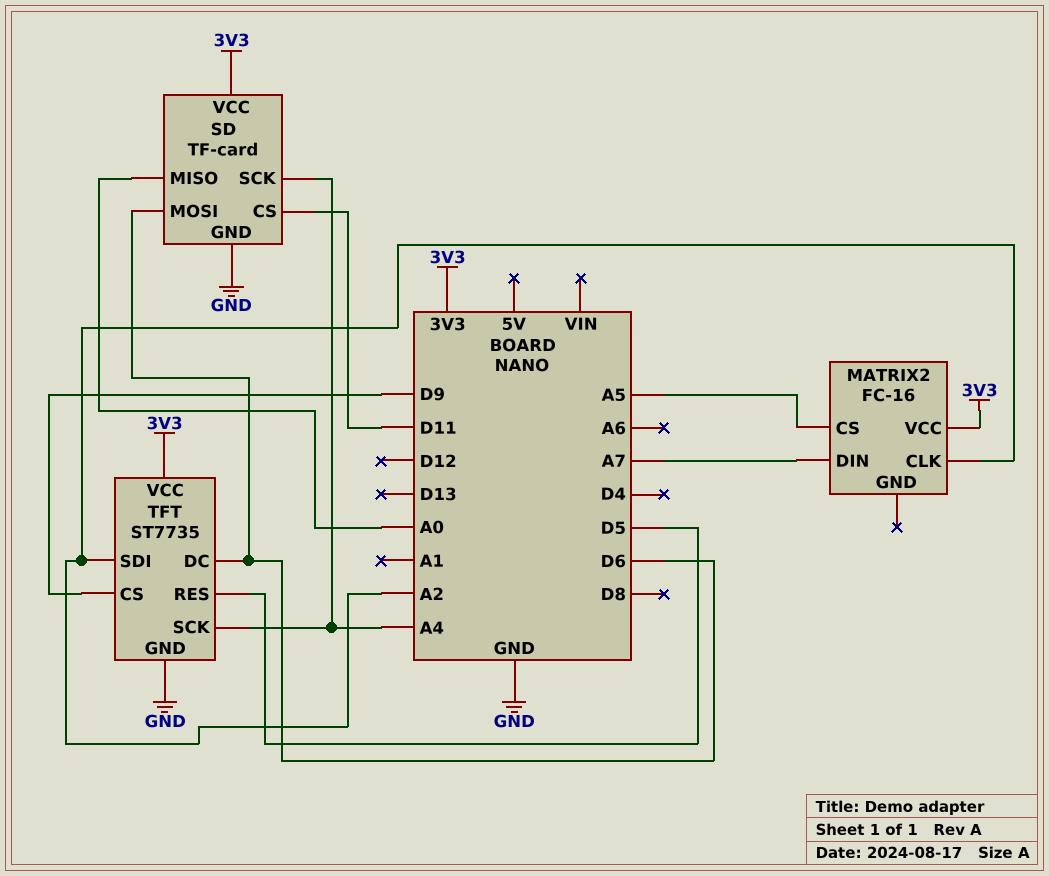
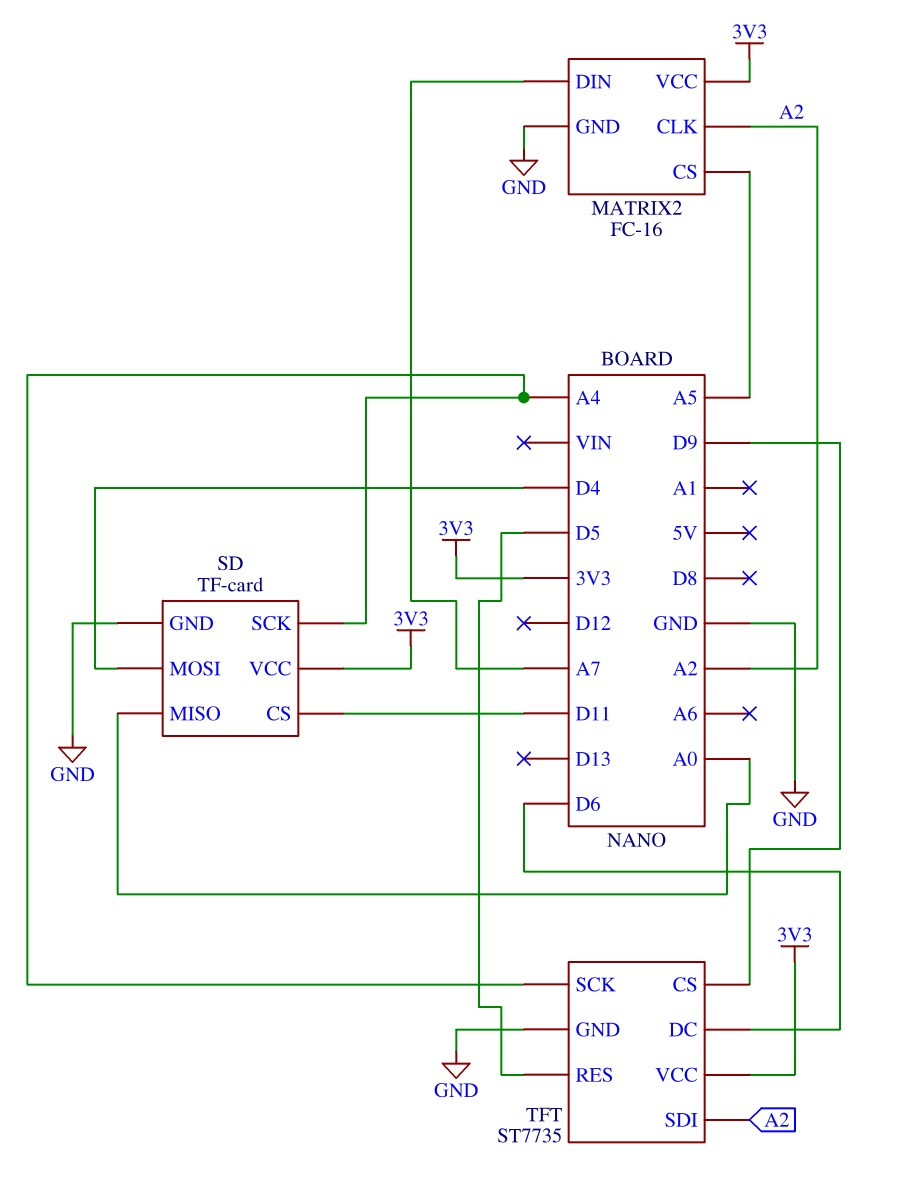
MATRIX2 pin GND: none -> GND
SD pin MOSI: D6 -> D4

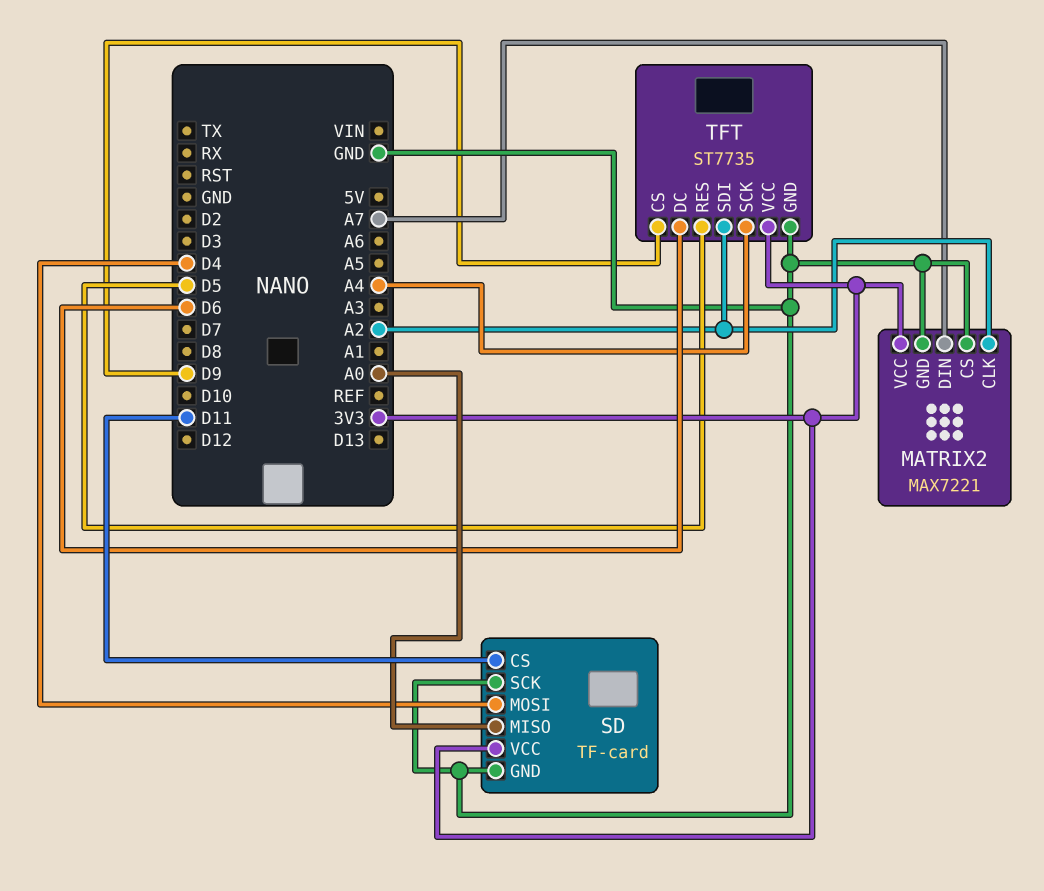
MATRIX2: FC-16 -> MAX7221
MATRIX2 pin CS: A5 -> GND
SD pin SCK: A4 -> GND

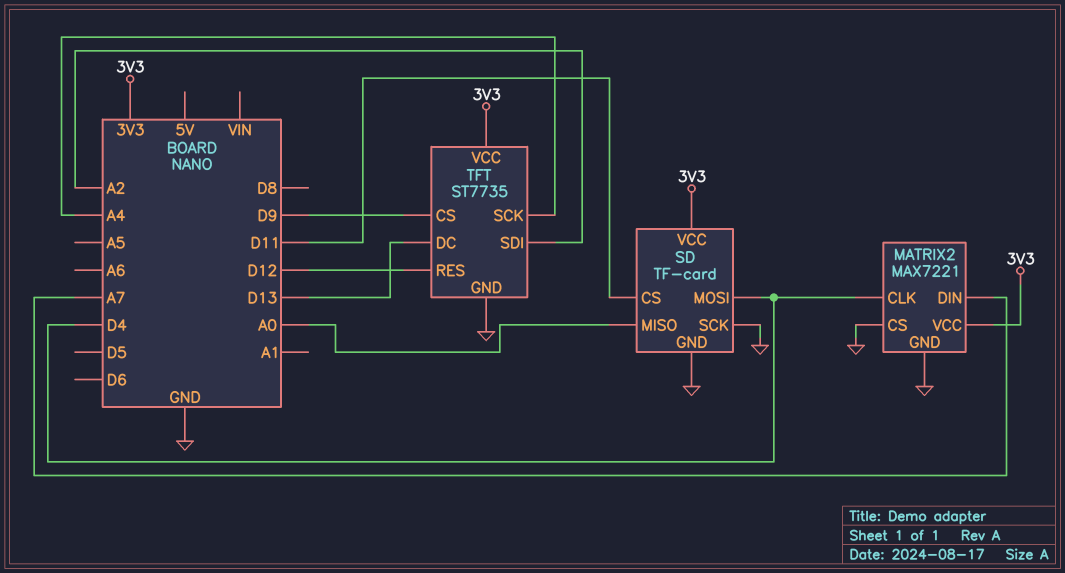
MATRIX2 pin CLK: A2 -> D4
TFT pin DC: D6 -> D13
TFT pin RES: D5 -> D12

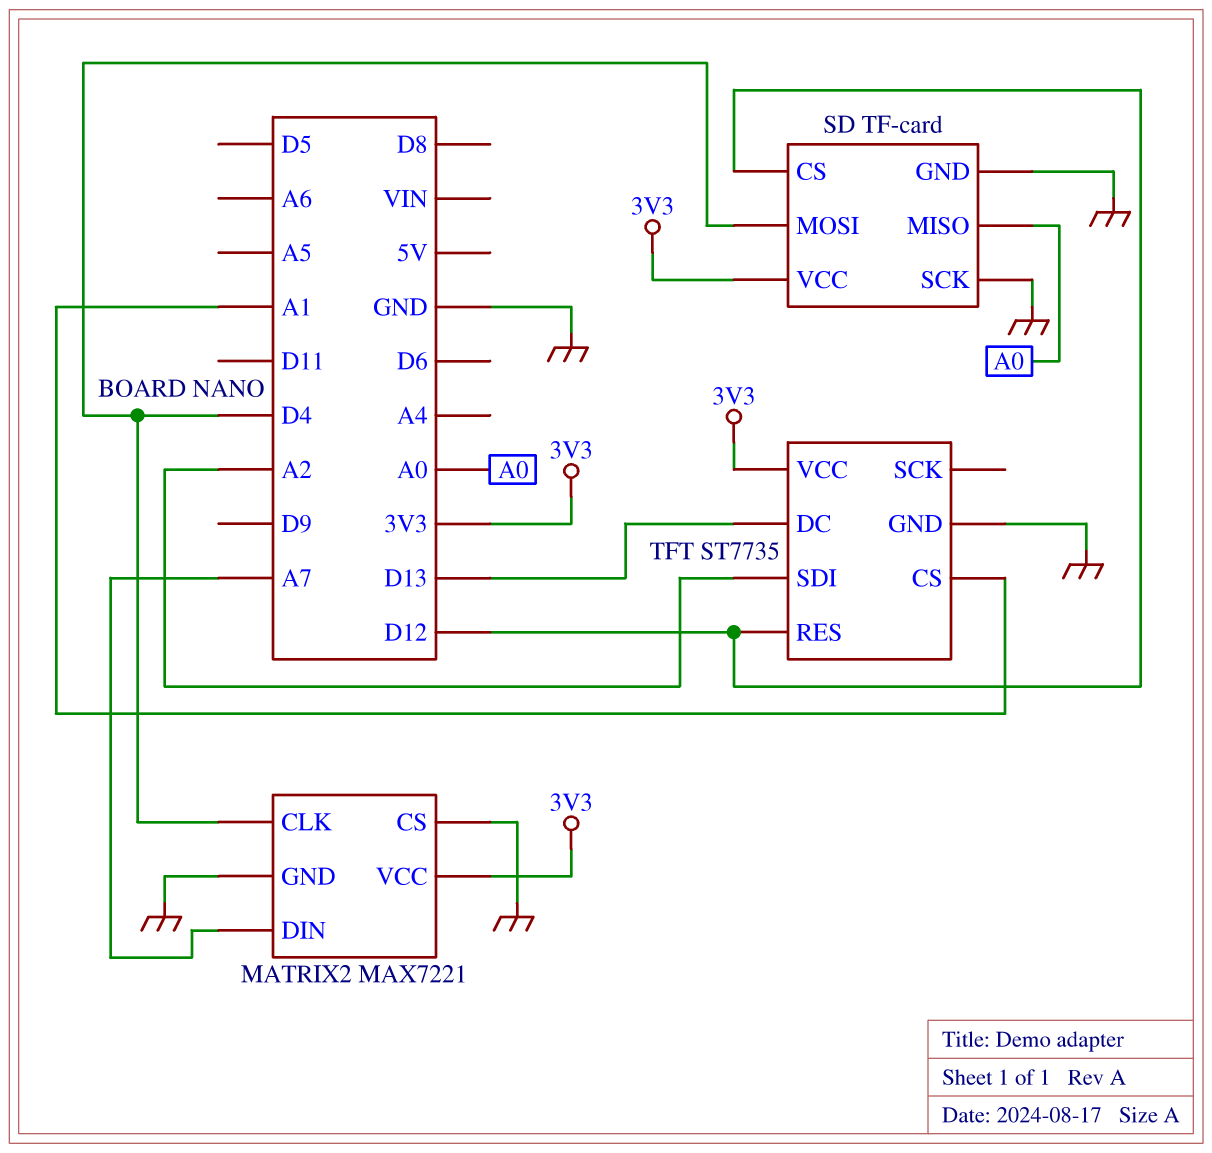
SD pin CS: D11 -> D12
TFT pin CS: D9 -> A1
TFT pin SCK: A4 -> none

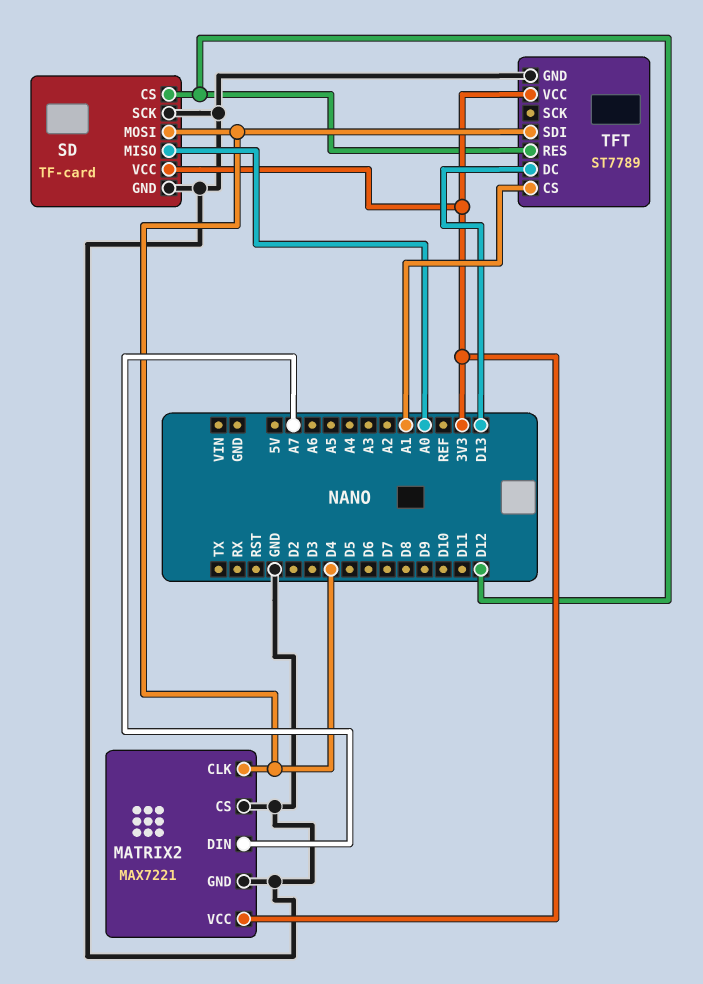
TFT: ST7735 -> ST7789
TFT pin SDI: A2 -> D4

